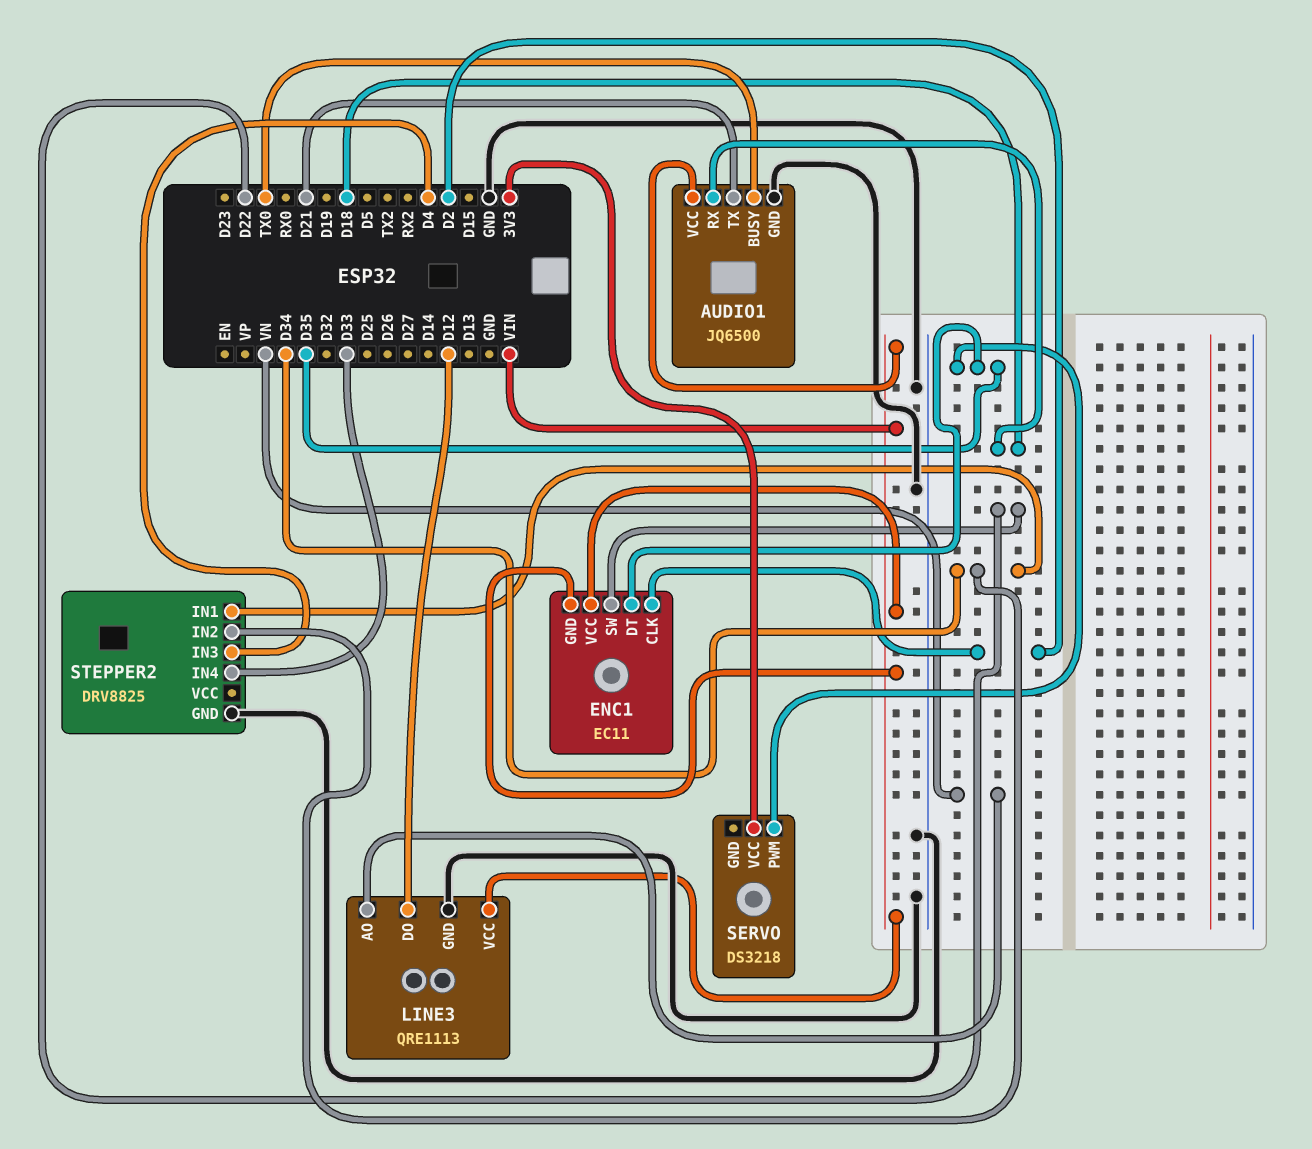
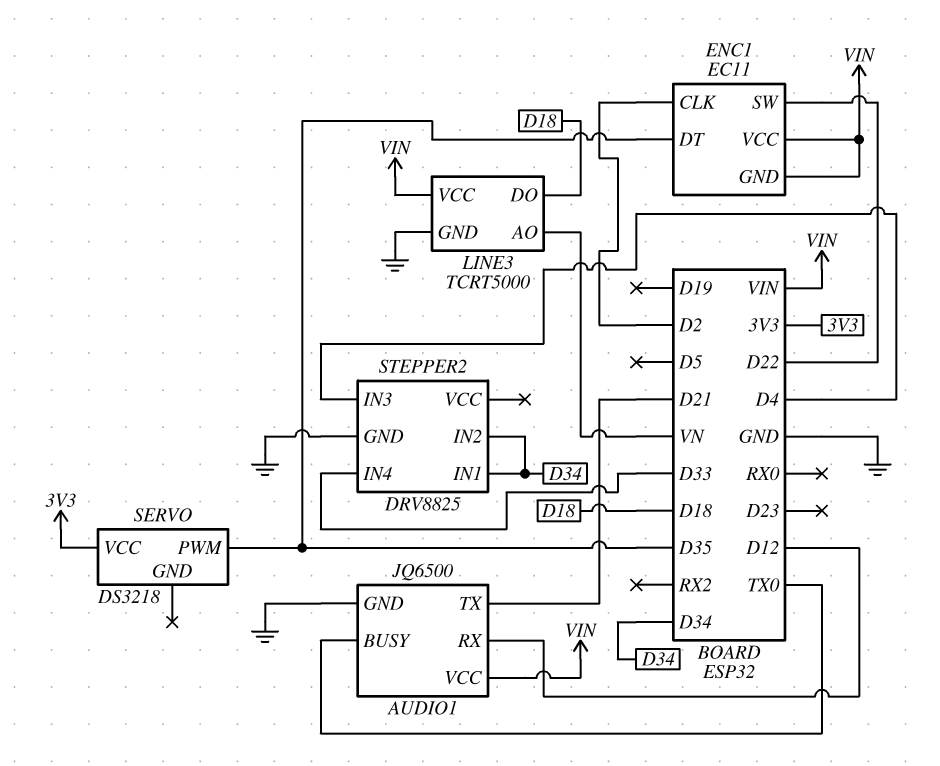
AUDIO1 pin RX: D18 -> D12
LINE3: QRE1113 -> TCRT5000
LINE3 pin DO: D12 -> D18

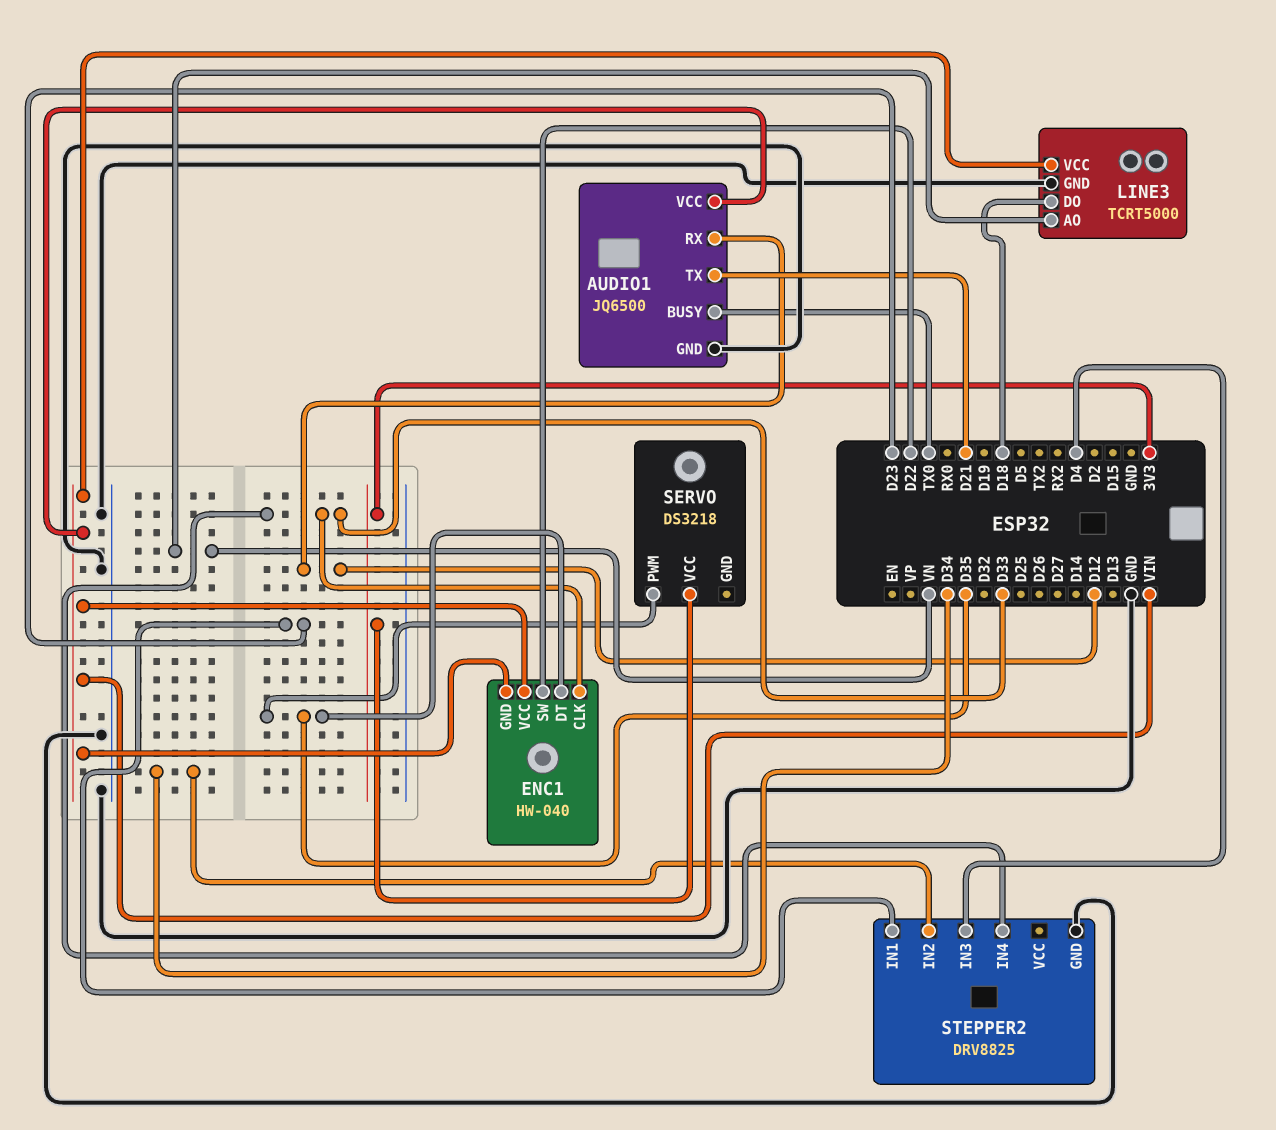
ENC1: EC11 -> HW-040
ENC1 pin CLK: D2 -> D33
STEPPER2 pin IN1: D34 -> D23

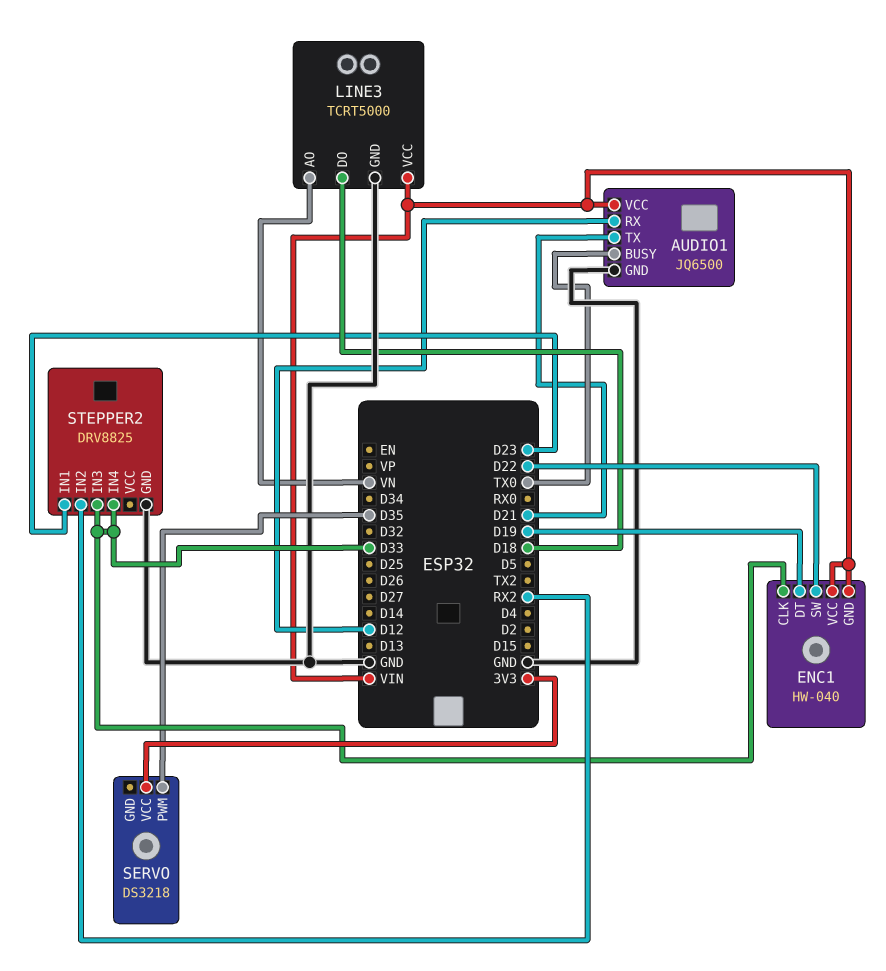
ENC1 pin DT: D35 -> D19
STEPPER2 pin IN2: D34 -> RX2
STEPPER2 pin IN3: D4 -> D33

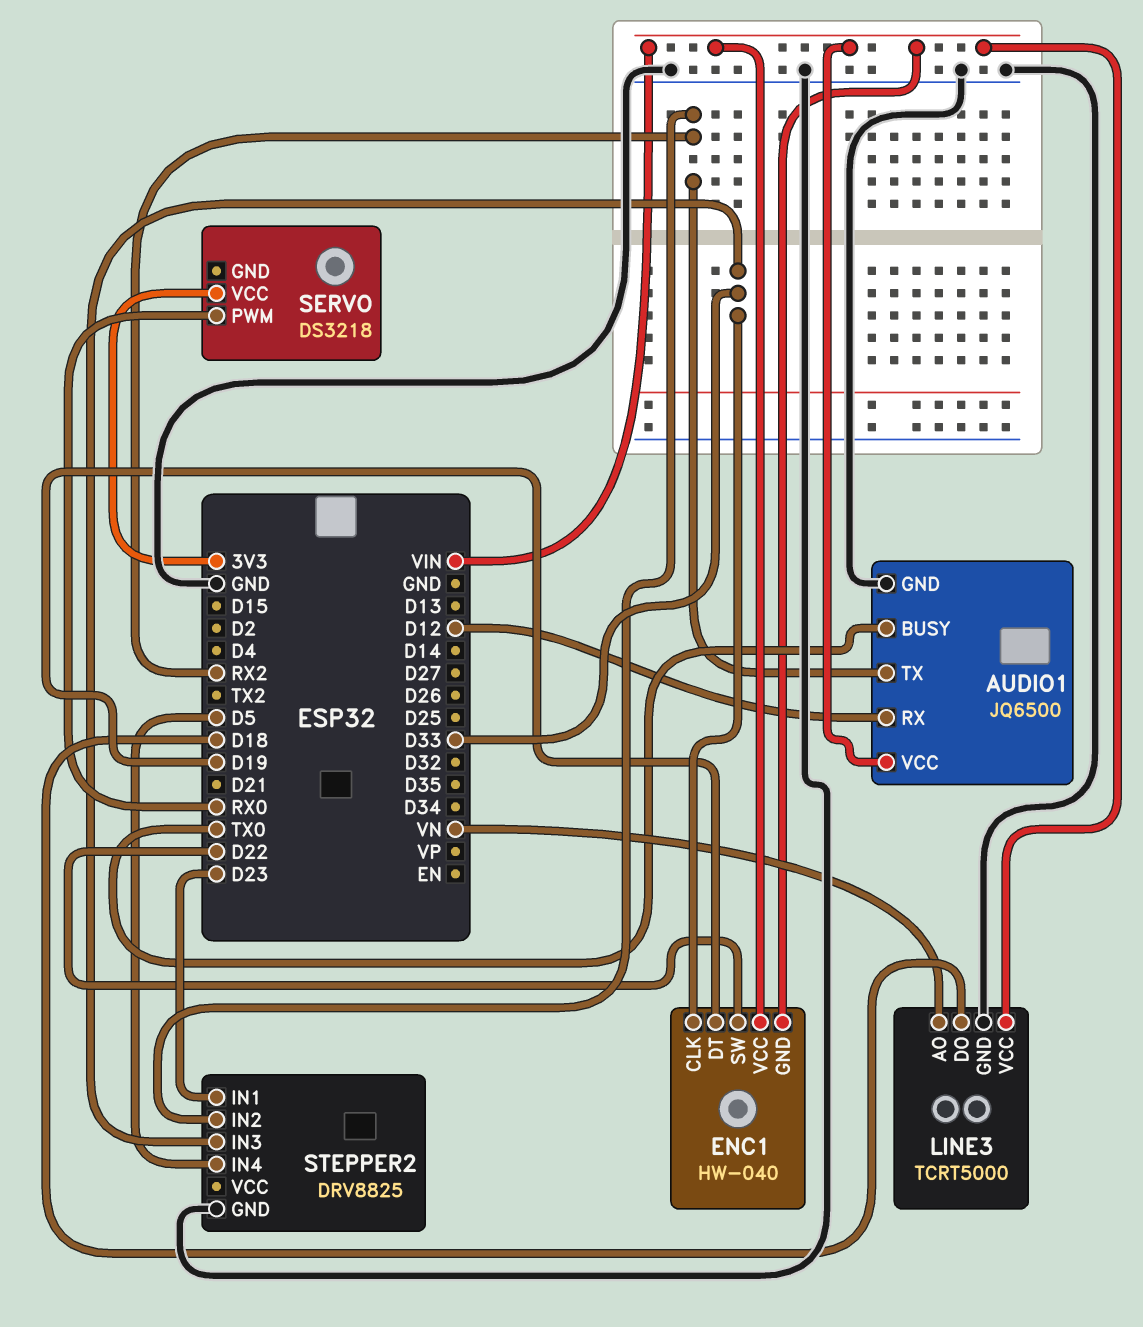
AUDIO1 pin TX: D21 -> RX2
SERVO pin PWM: D35 -> RX0
STEPPER2 pin IN4: D33 -> D5

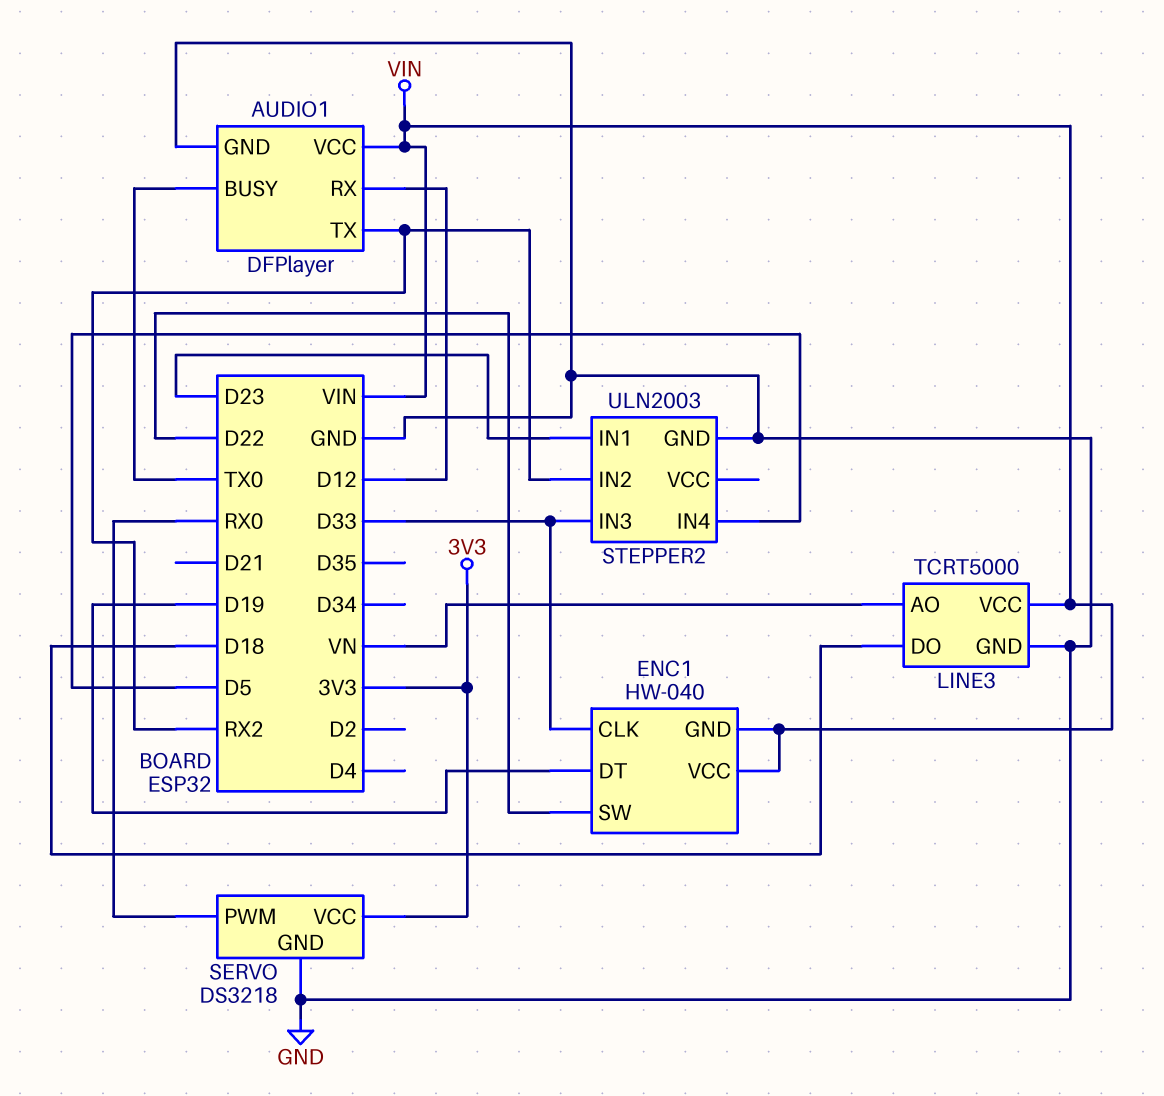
AUDIO1: JQ6500 -> DFPlayer
SERVO pin GND: none -> GND
STEPPER2: DRV8825 -> ULN2003

